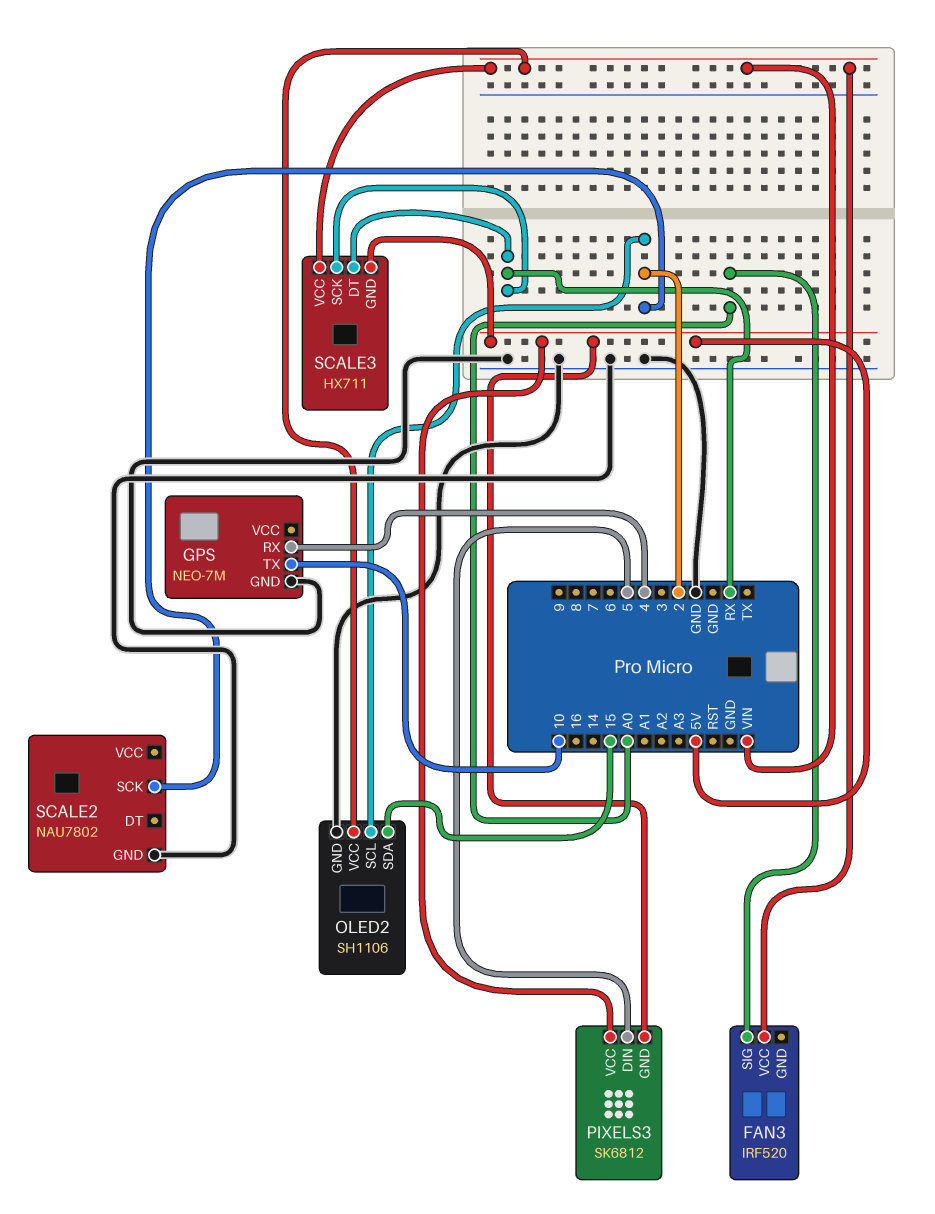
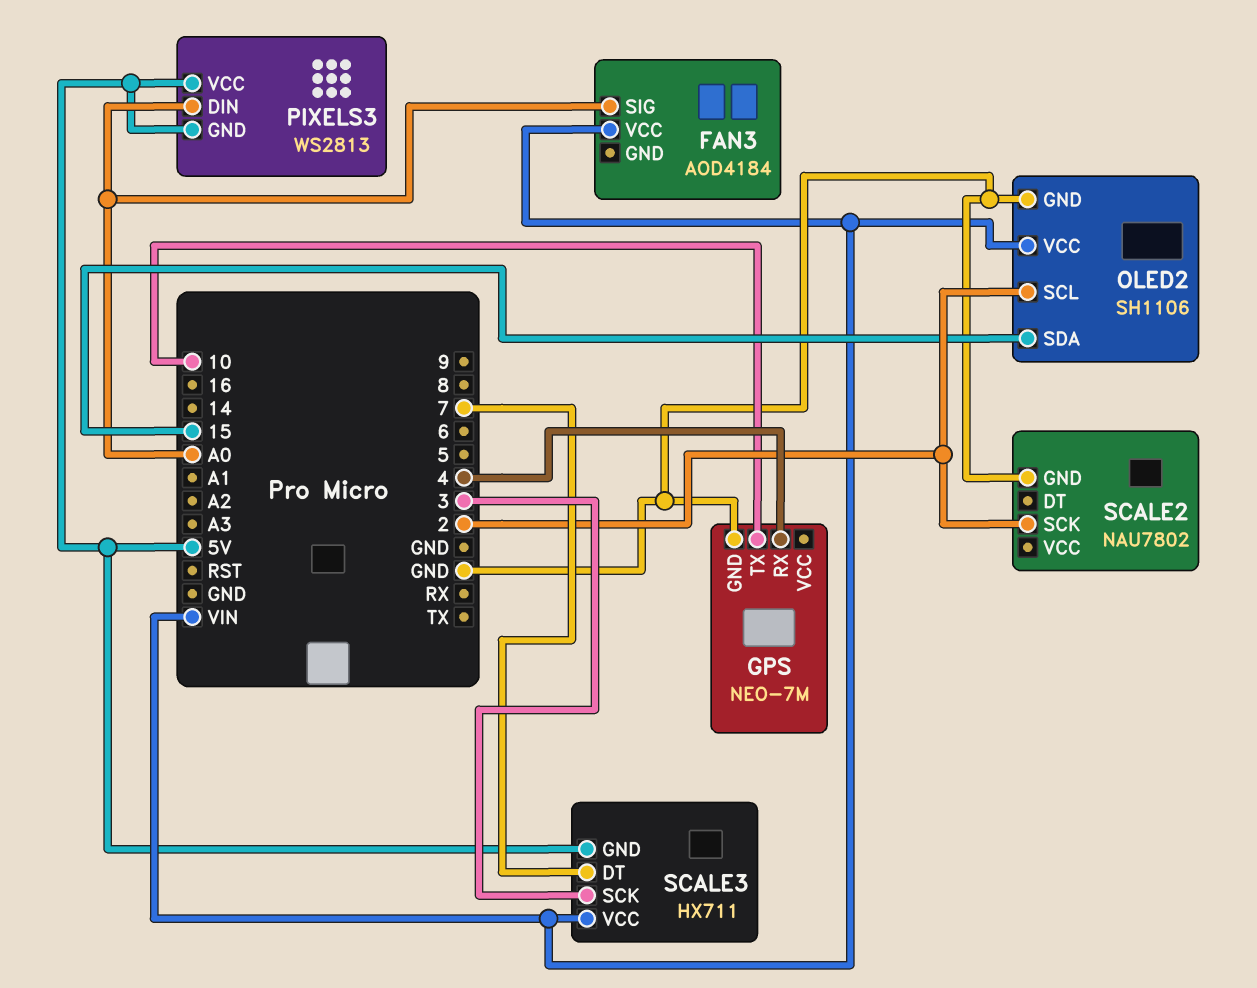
FAN3: IRF520 -> AOD4184
PIXELS3: SK6812 -> WS2813
PIXELS3 pin DIN: 5 -> A0
SCALE3 pin DT: RX -> 7
SCALE3 pin SCK: RX -> 3

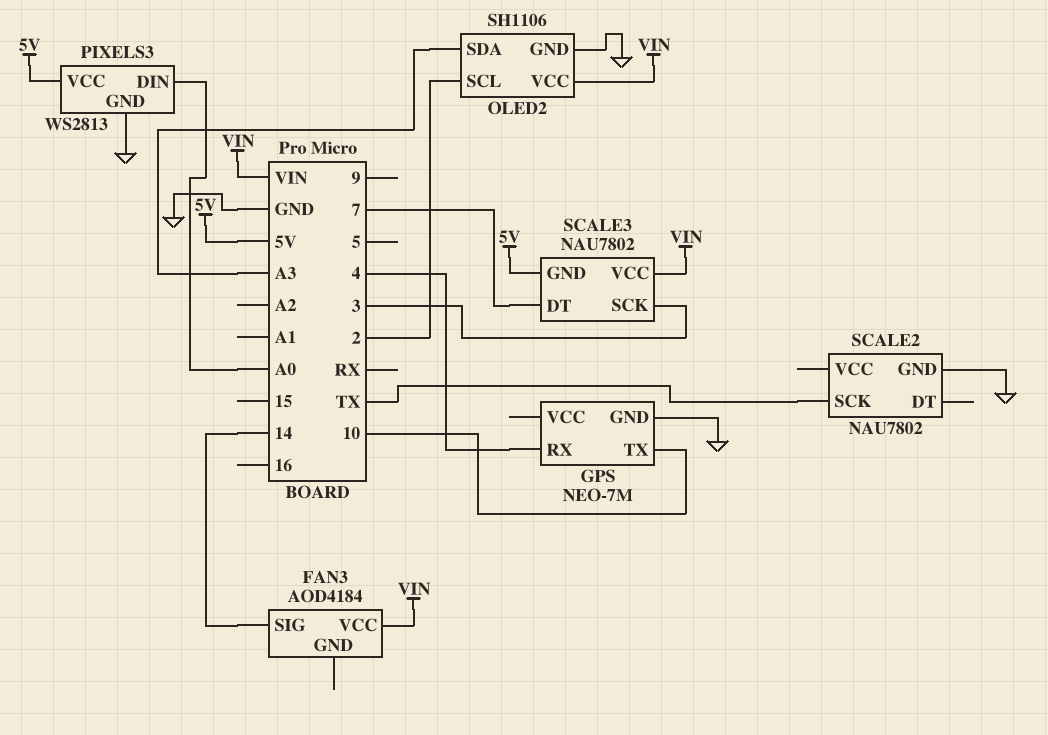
FAN3 pin SIG: A0 -> 14
OLED2 pin SDA: 15 -> A3
PIXELS3 pin GND: 5V -> GND
SCALE2 pin SCK: 2 -> TX
SCALE3: HX711 -> NAU7802

